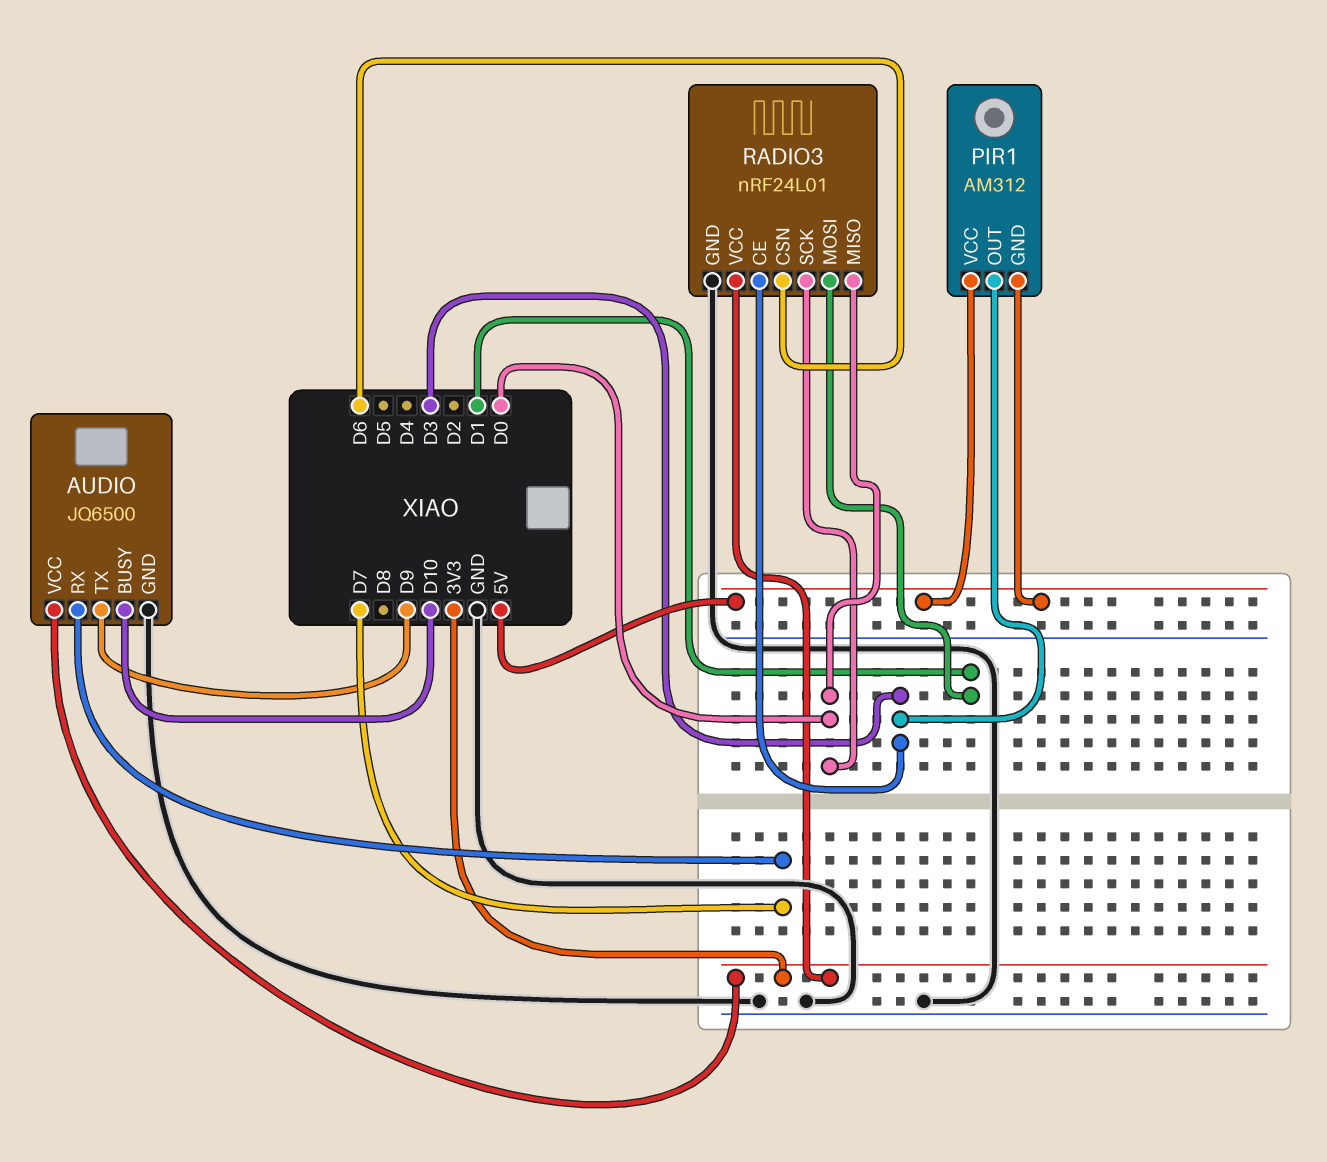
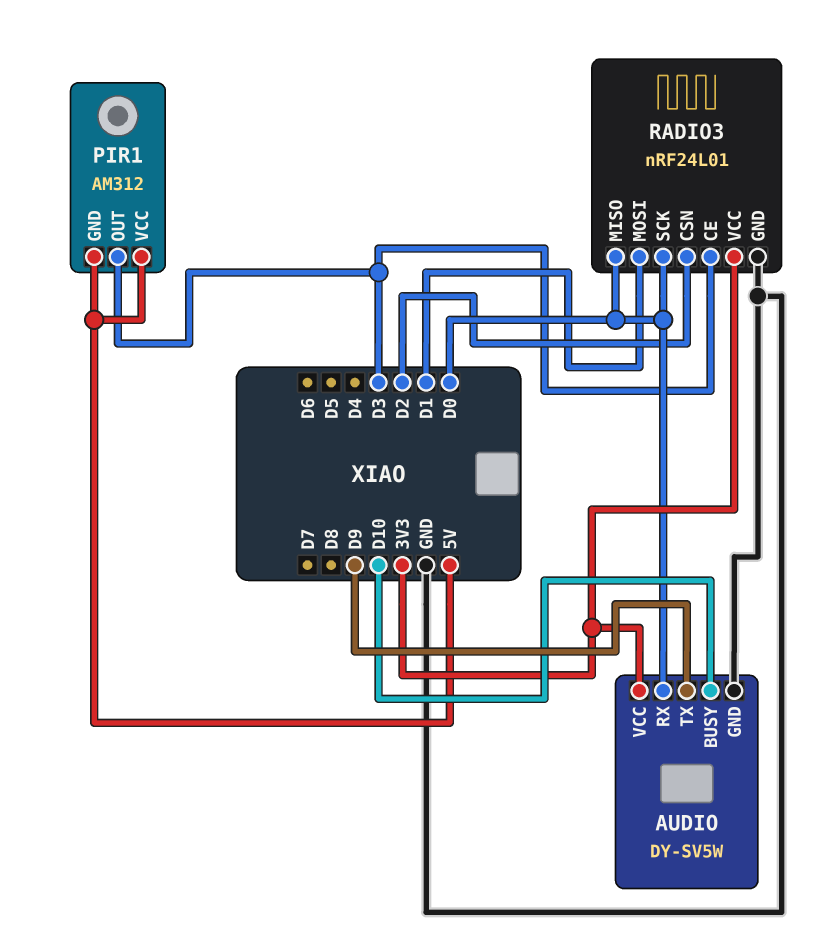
AUDIO: JQ6500 -> DY-SV5W
AUDIO pin RX: D7 -> D0
RADIO3 pin CSN: D6 -> D2

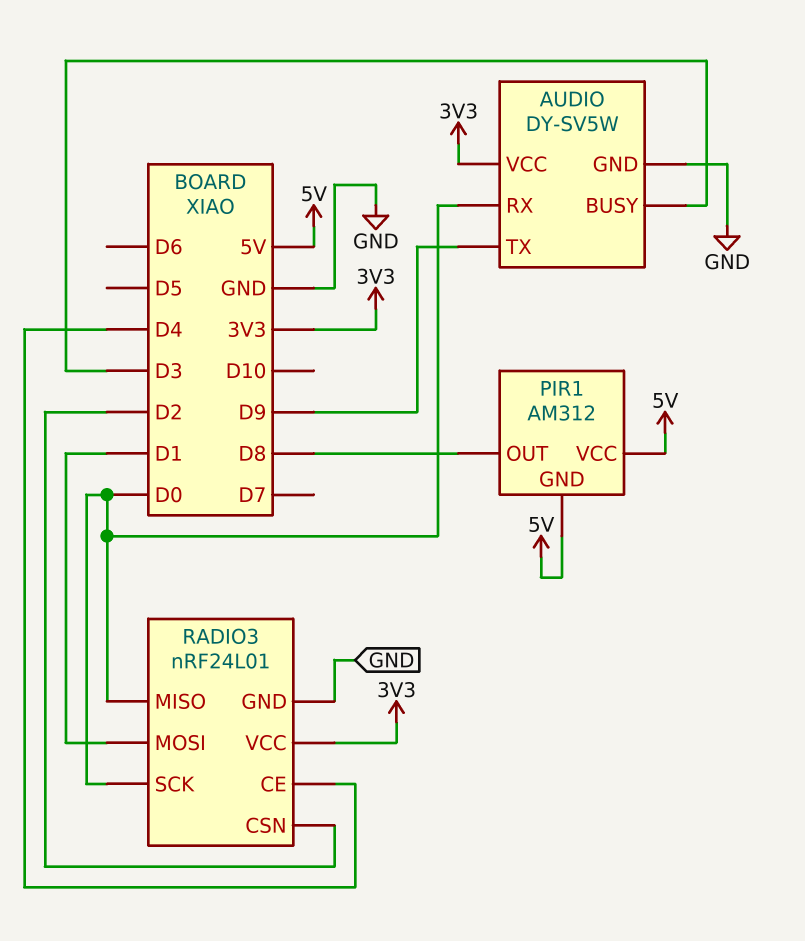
AUDIO pin BUSY: D10 -> D3
PIR1 pin OUT: D3 -> D8
RADIO3 pin CE: D3 -> D4

